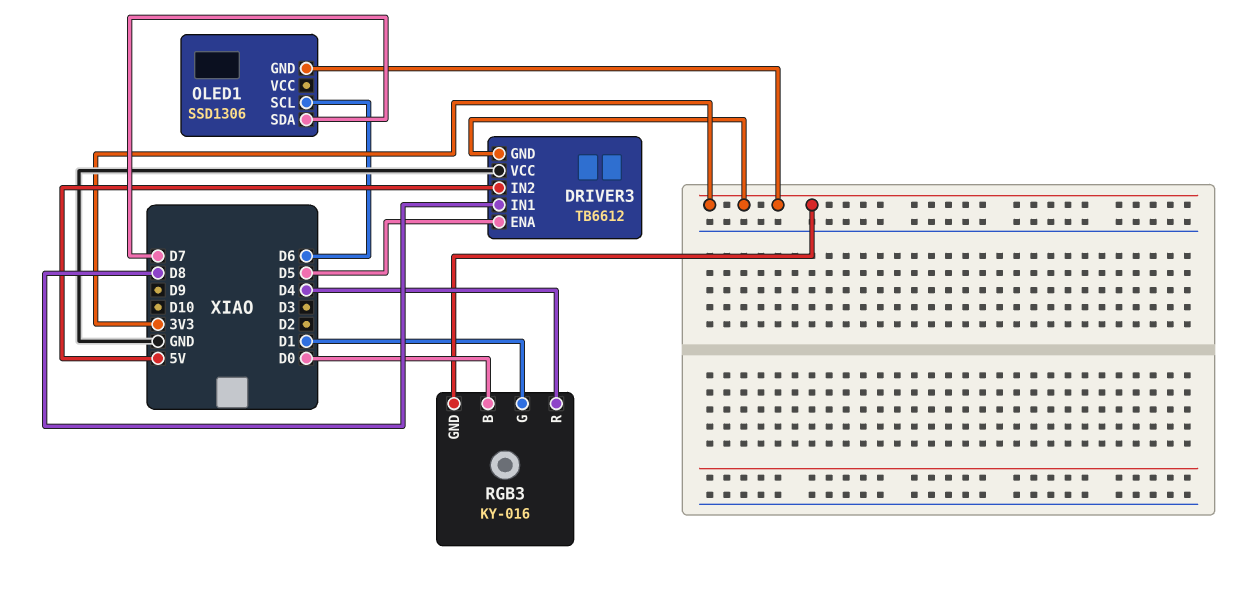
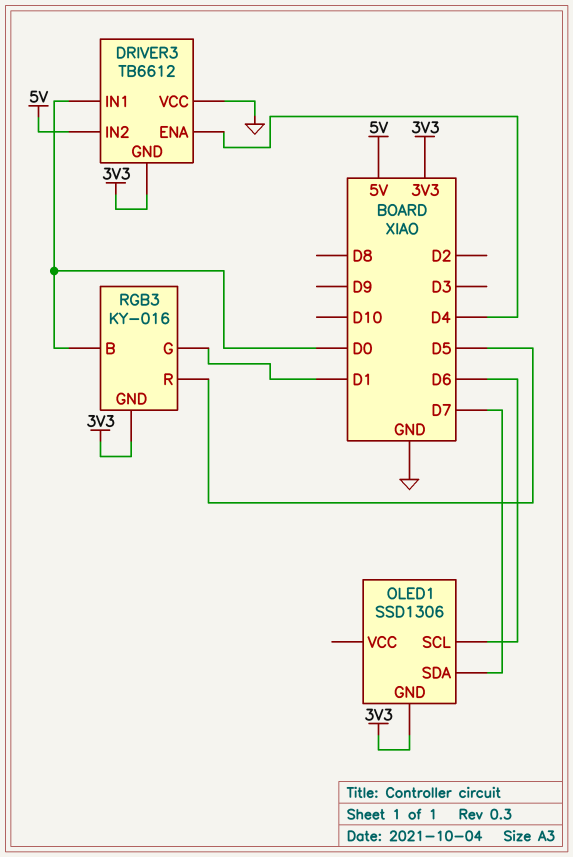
DRIVER3 pin ENA: D5 -> D4
DRIVER3 pin IN1: D8 -> D0
RGB3 pin R: D4 -> D5

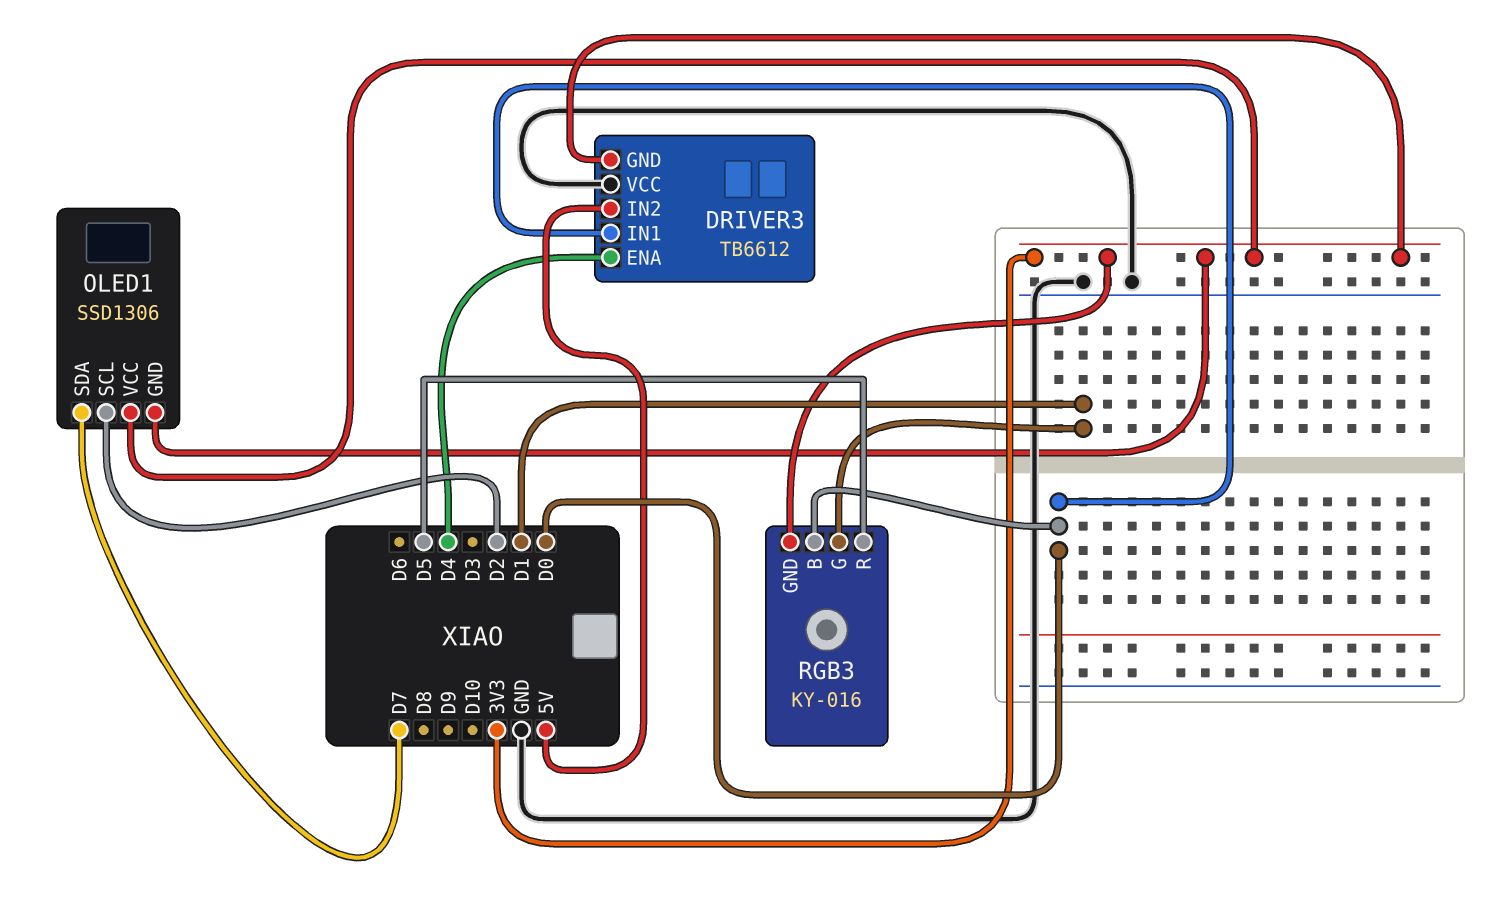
OLED1 pin SCL: D6 -> D2
OLED1 pin VCC: none -> 3V3

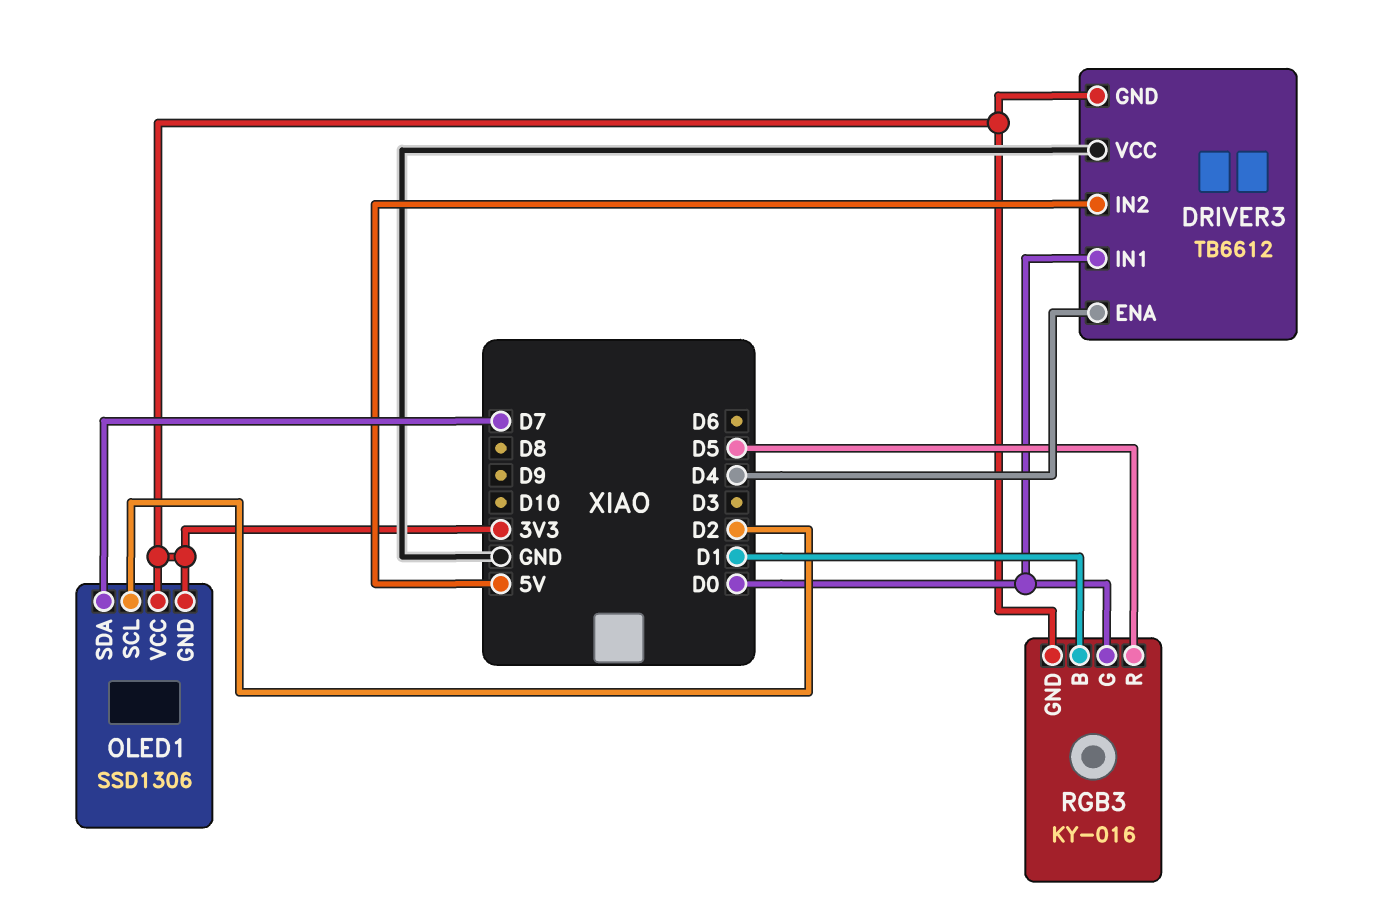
RGB3 pin B: D0 -> D1
RGB3 pin G: D1 -> D0

